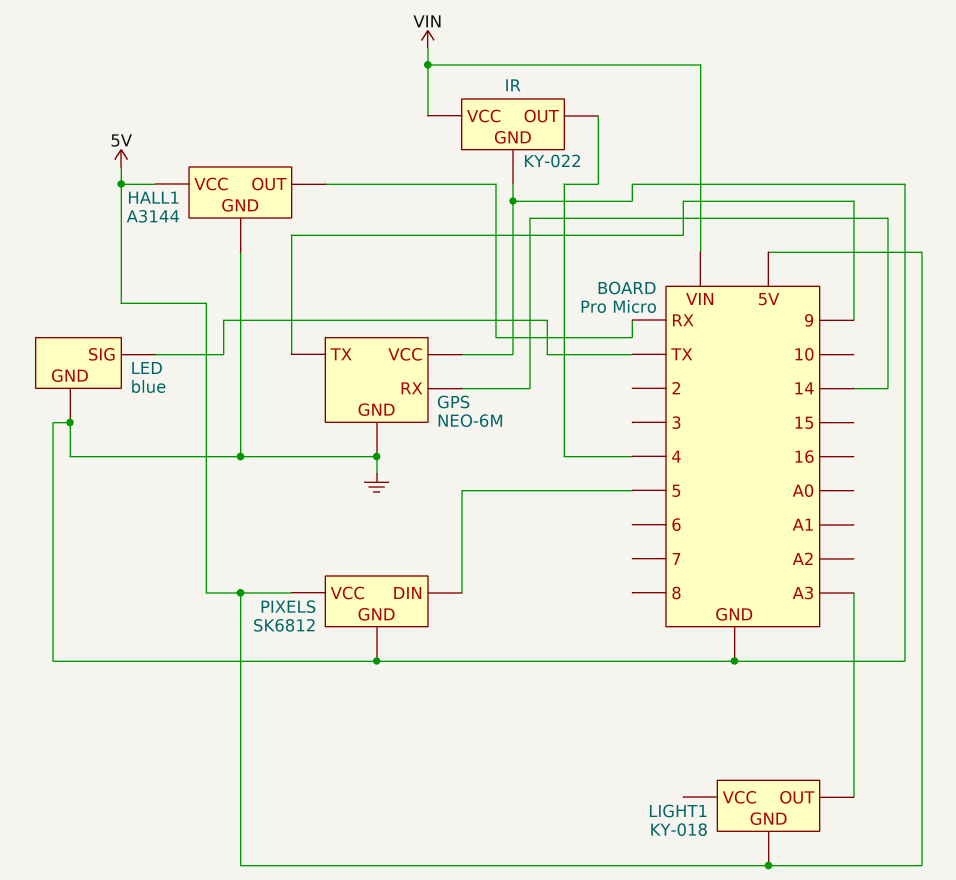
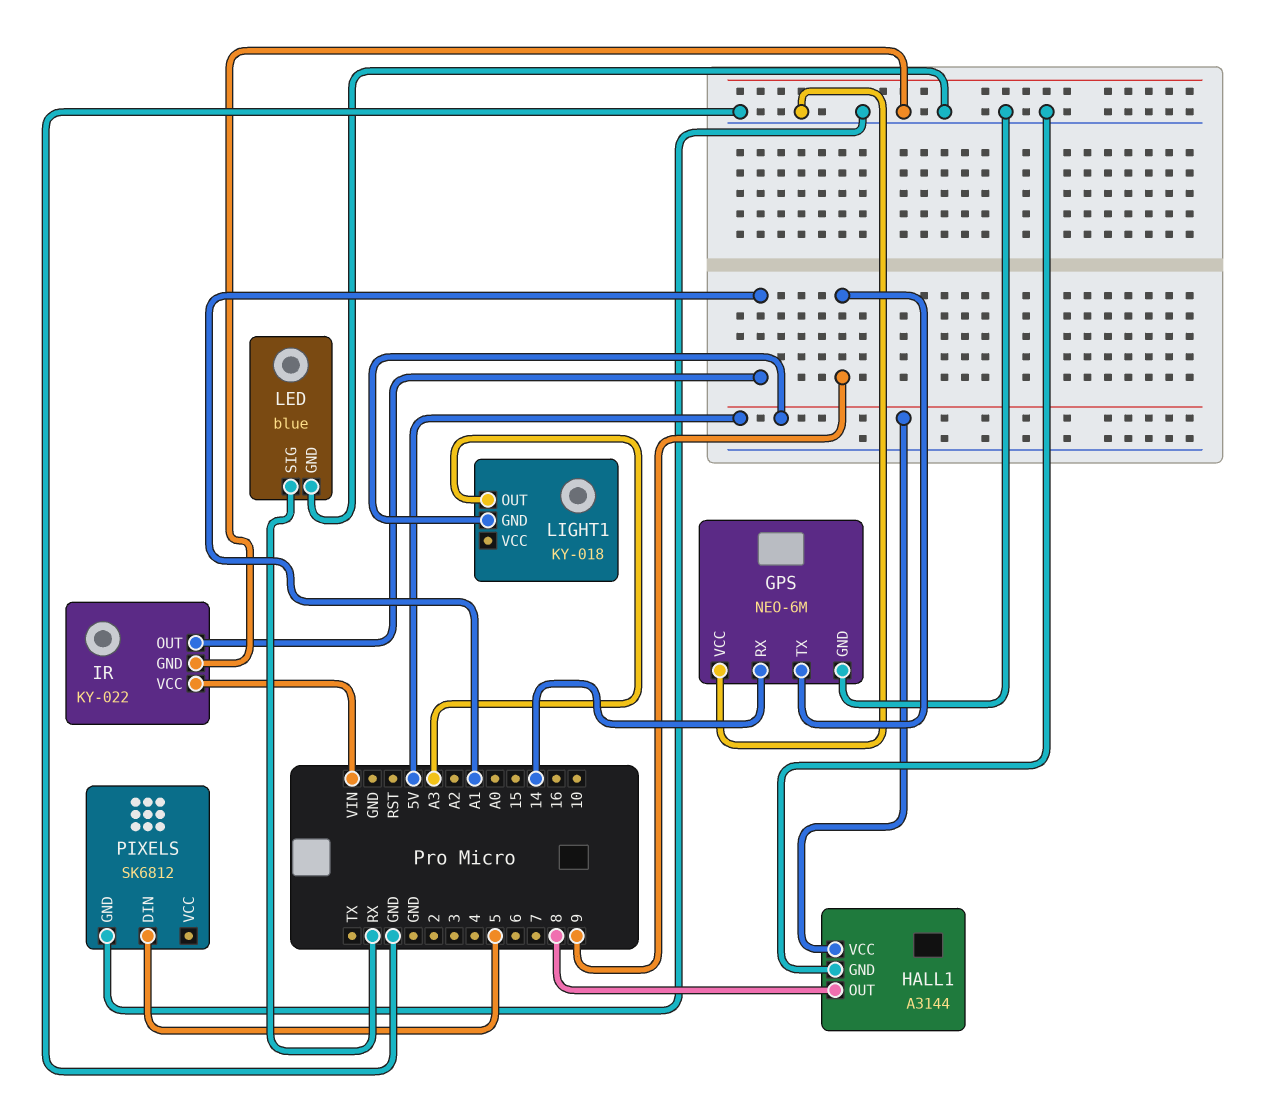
HALL1 pin OUT: RX -> 8
IR pin OUT: 4 -> A1
LED pin SIG: TX -> RX
PIXELS pin VCC: 5V -> none

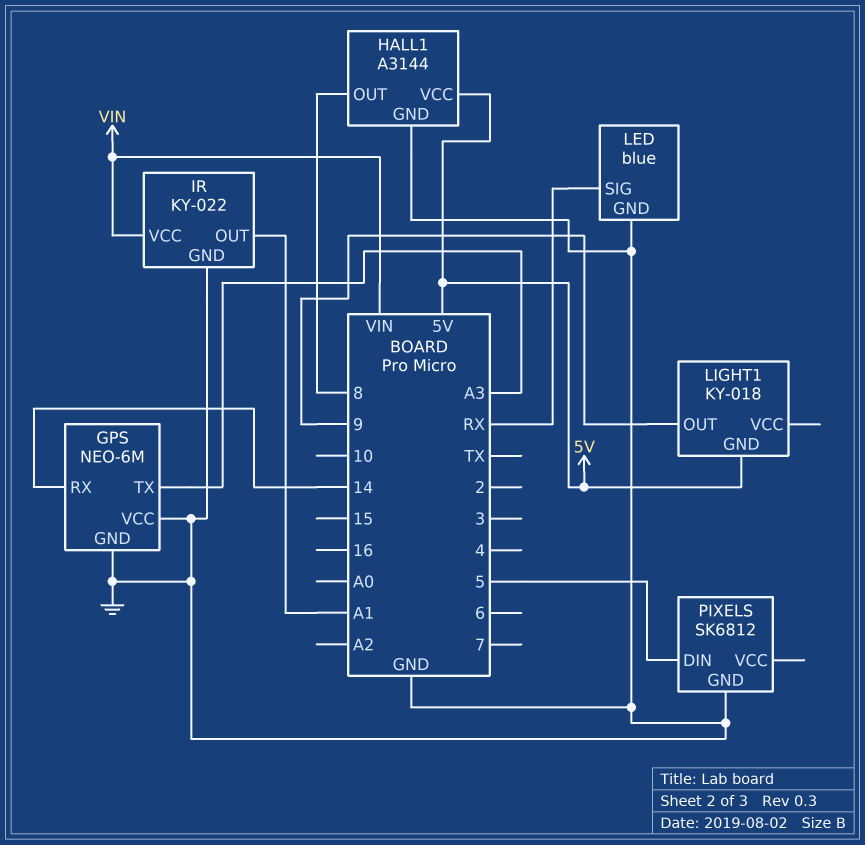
GPS pin TX: 9 -> A3
LIGHT1 pin OUT: A3 -> 9

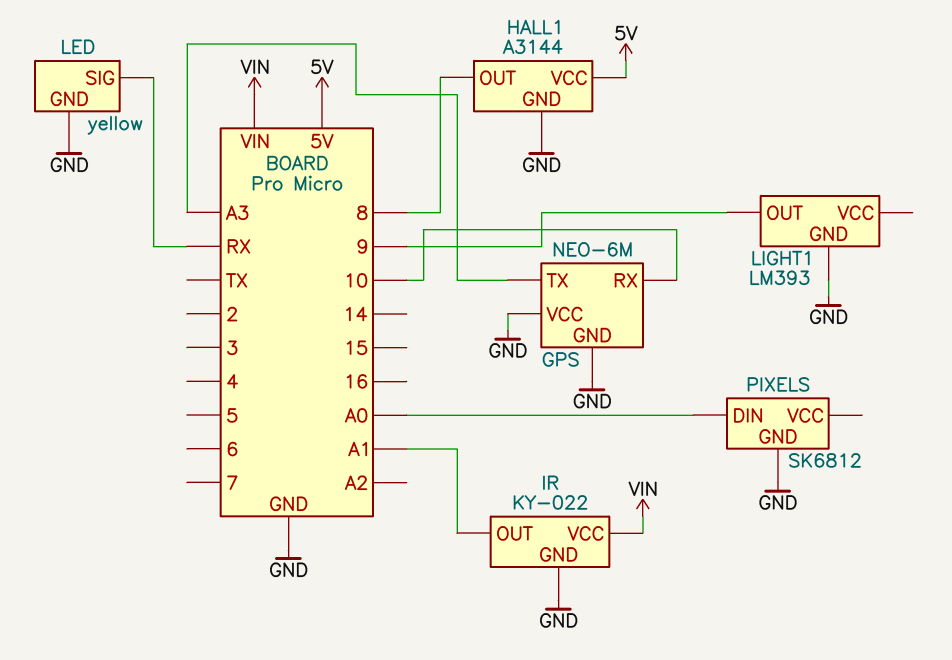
GPS pin RX: 14 -> 10
LED: blue -> yellow
LIGHT1: KY-018 -> LM393
LIGHT1 pin GND: 5V -> GND
PIXELS pin DIN: 5 -> A0

